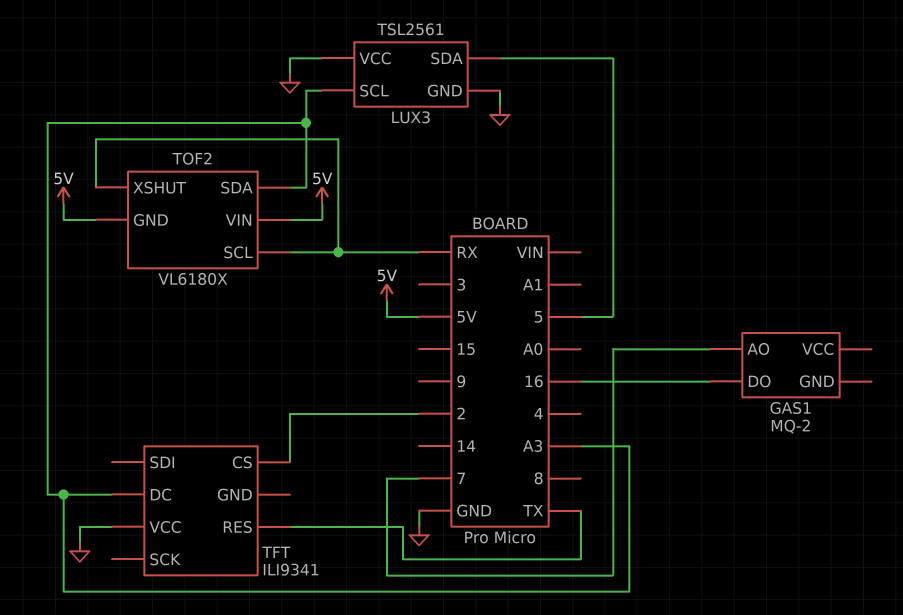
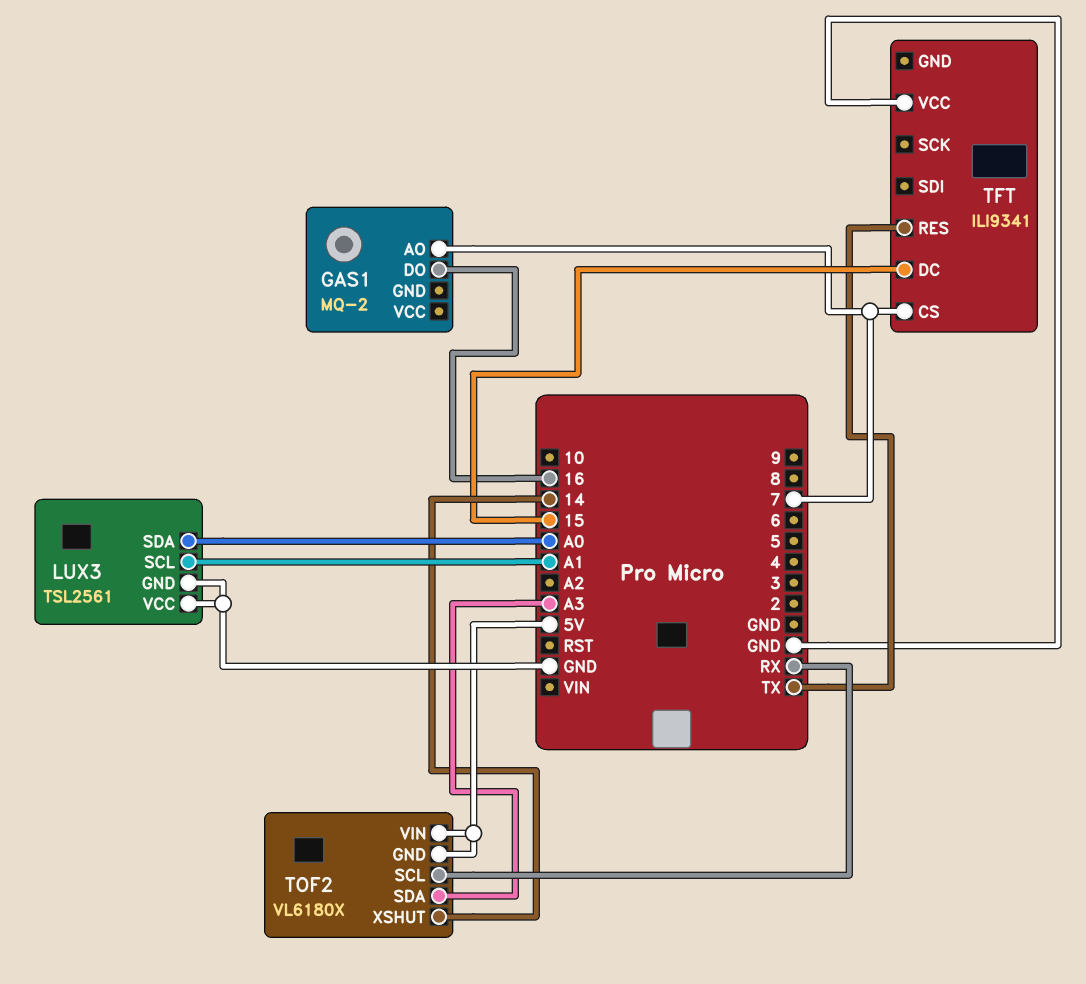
LUX3 pin SCL: A3 -> A1
LUX3 pin SDA: 5 -> A0
TFT pin CS: 2 -> 7
TFT pin DC: A3 -> 15
TOF2 pin XSHUT: RX -> 14

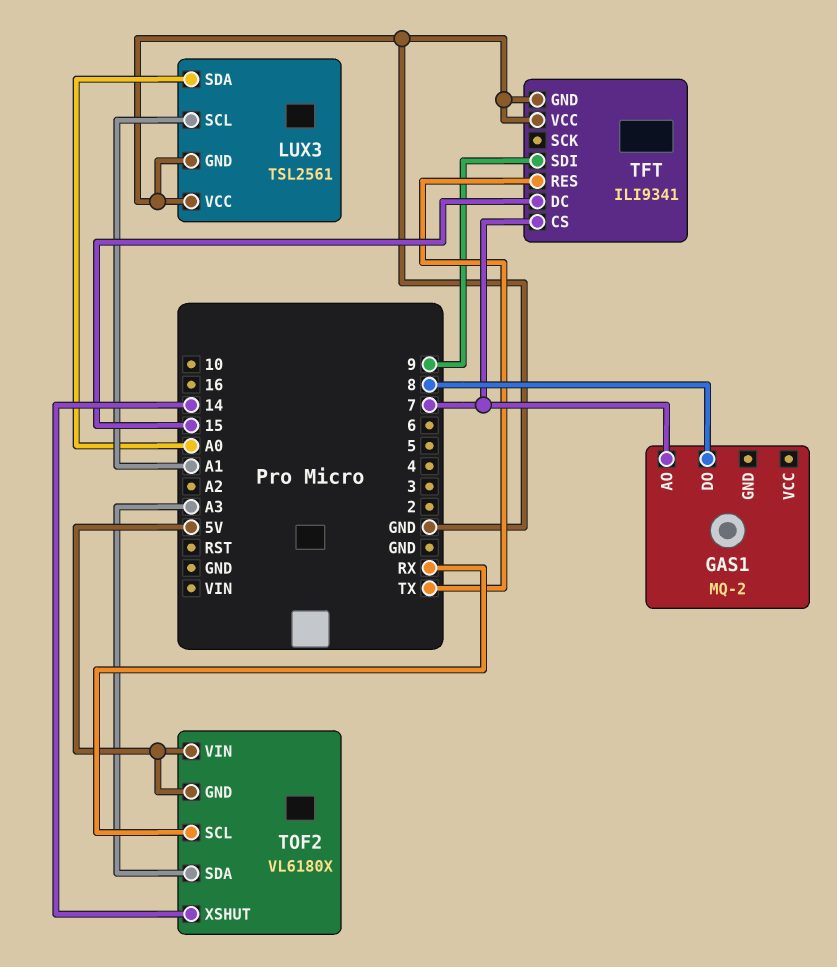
GAS1 pin DO: 16 -> 8
TFT pin GND: none -> GND
TFT pin SDI: none -> 9

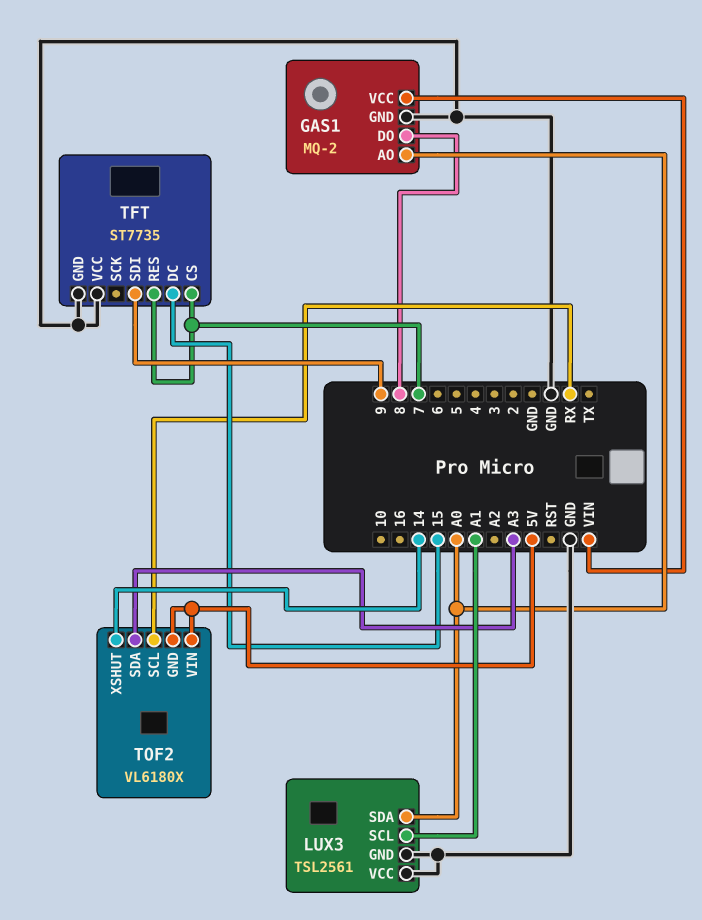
GAS1 pin AO: 7 -> A0
GAS1 pin GND: none -> GND
GAS1 pin VCC: none -> VIN
TFT: ILI9341 -> ST7735
TFT pin RES: TX -> 7

